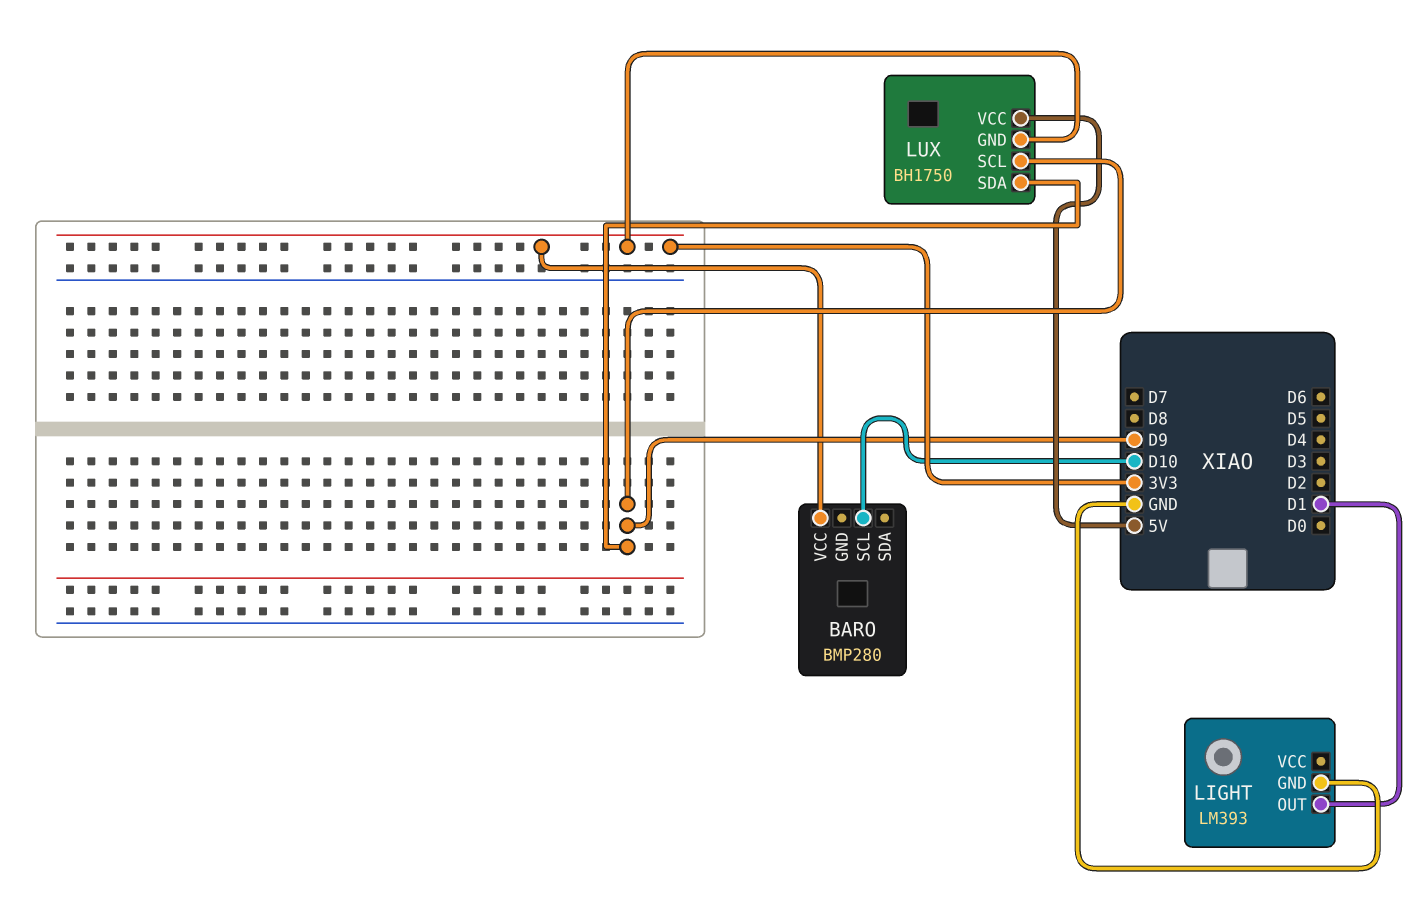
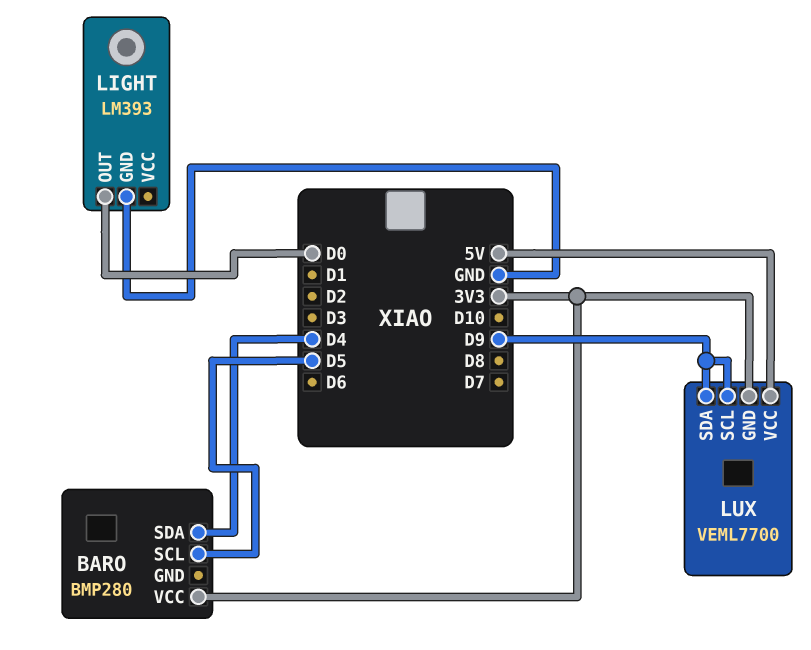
BARO pin SCL: D10 -> D5
BARO pin SDA: none -> D4
LIGHT pin OUT: D1 -> D0
LUX: BH1750 -> VEML7700

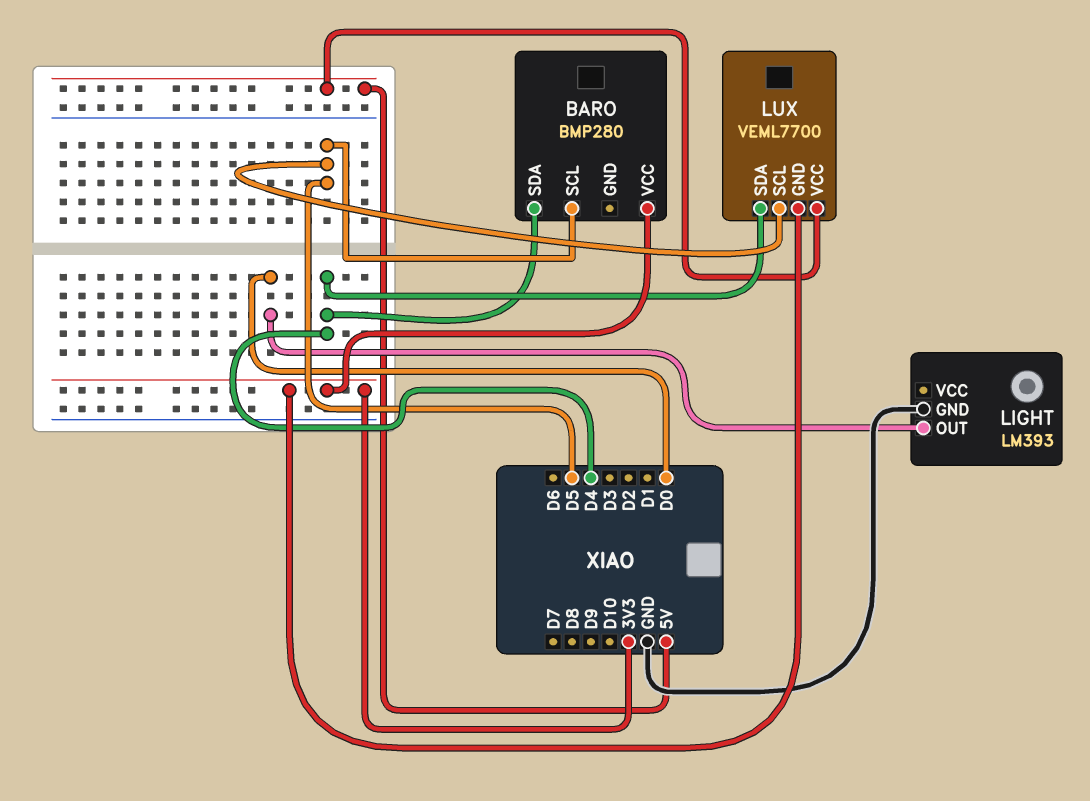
LUX pin SCL: D9 -> D5
LUX pin SDA: D9 -> D4

